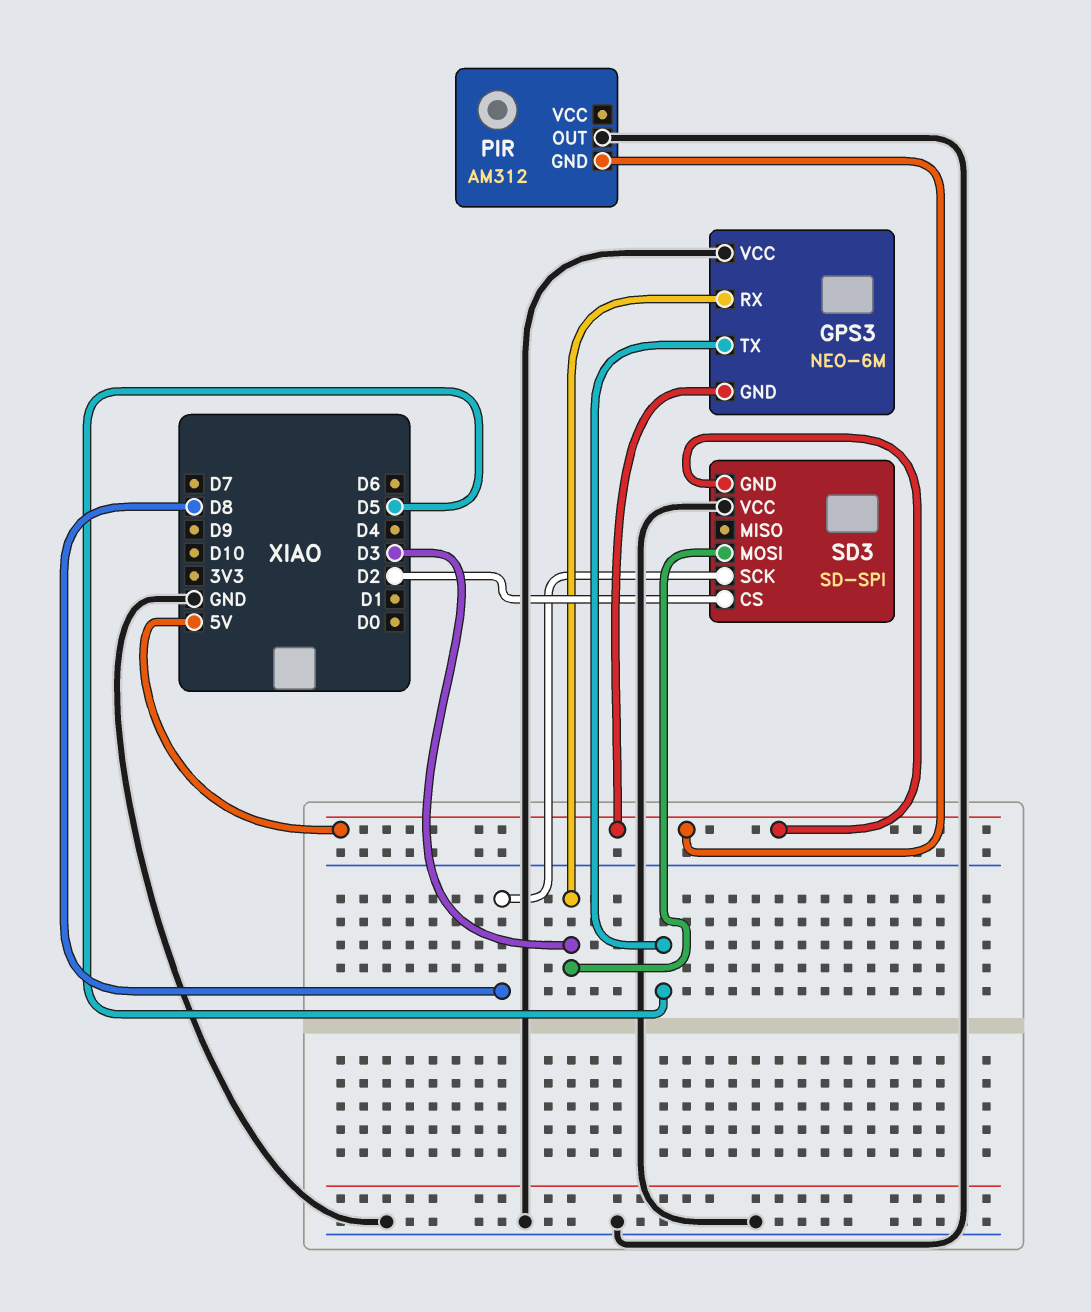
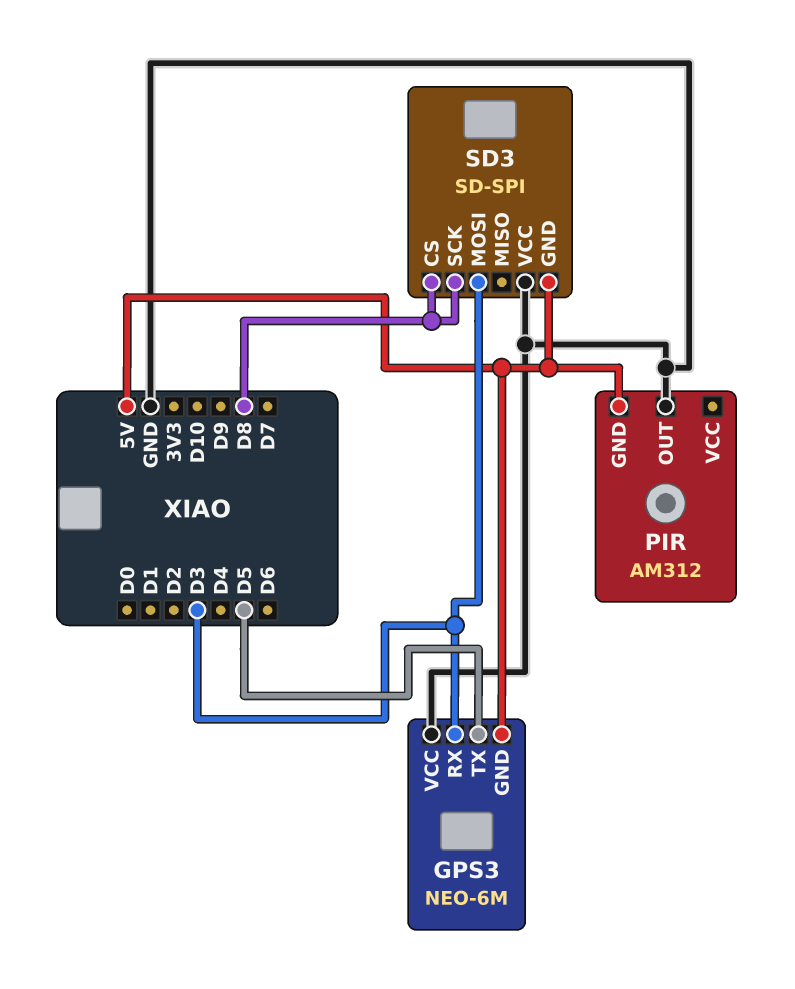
SD3 pin CS: D2 -> D8

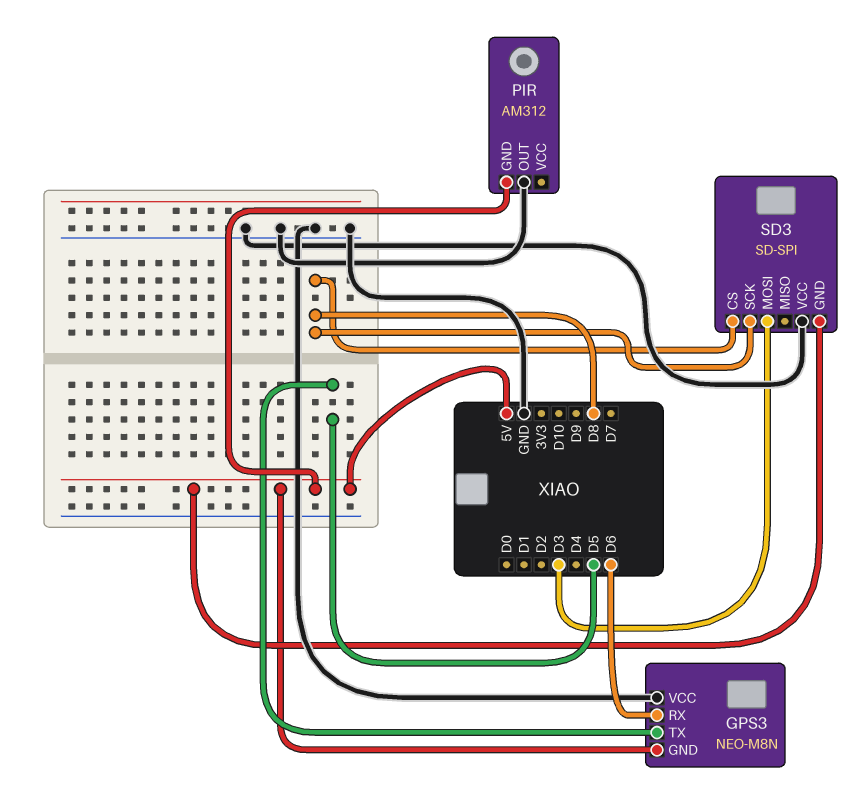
GPS3: NEO-6M -> NEO-M8N
GPS3 pin RX: D3 -> D6

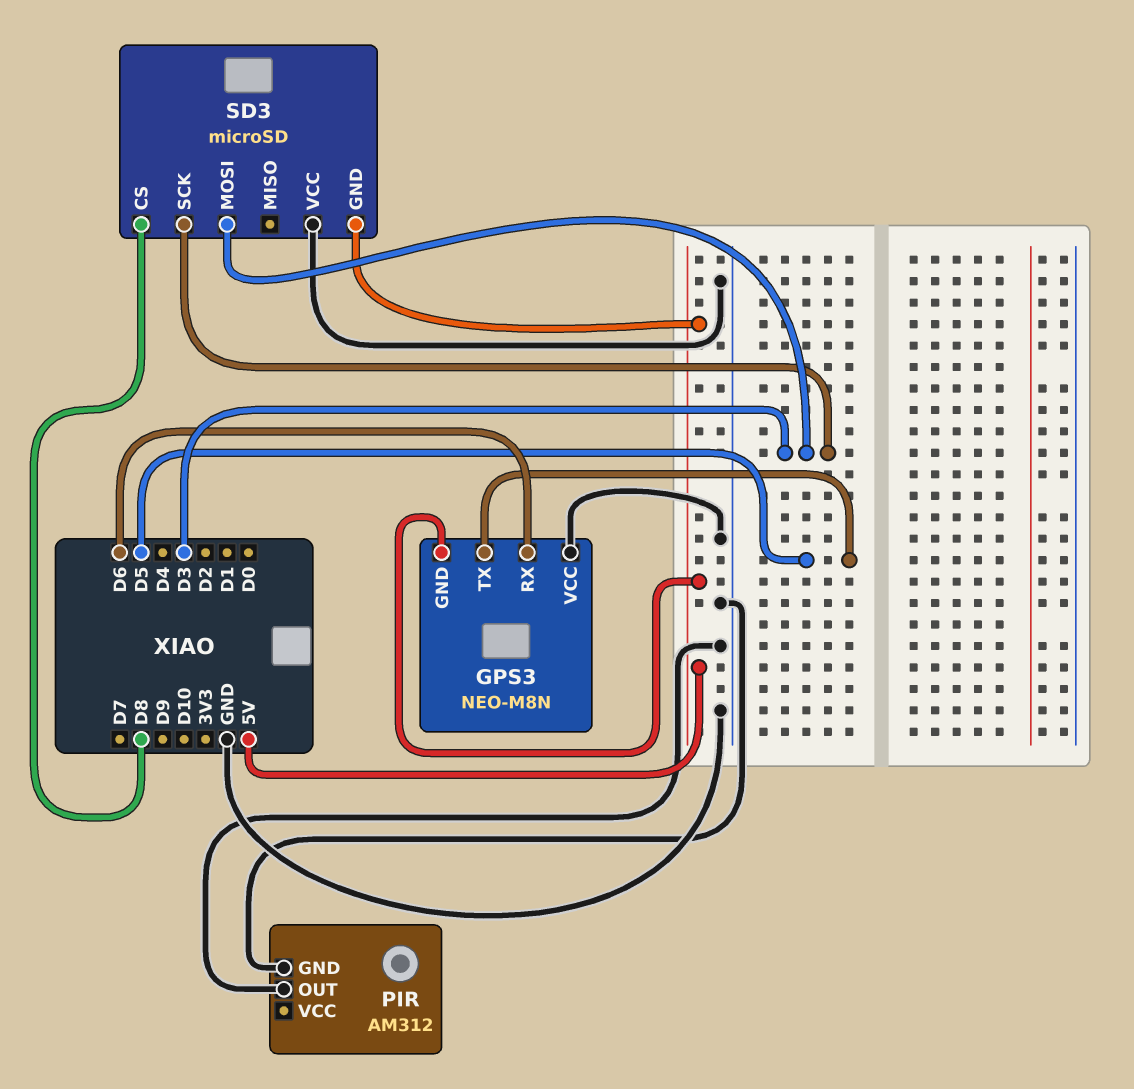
PIR pin GND: 5V -> GND
SD3: SD-SPI -> microSD
SD3 pin SCK: D8 -> D3

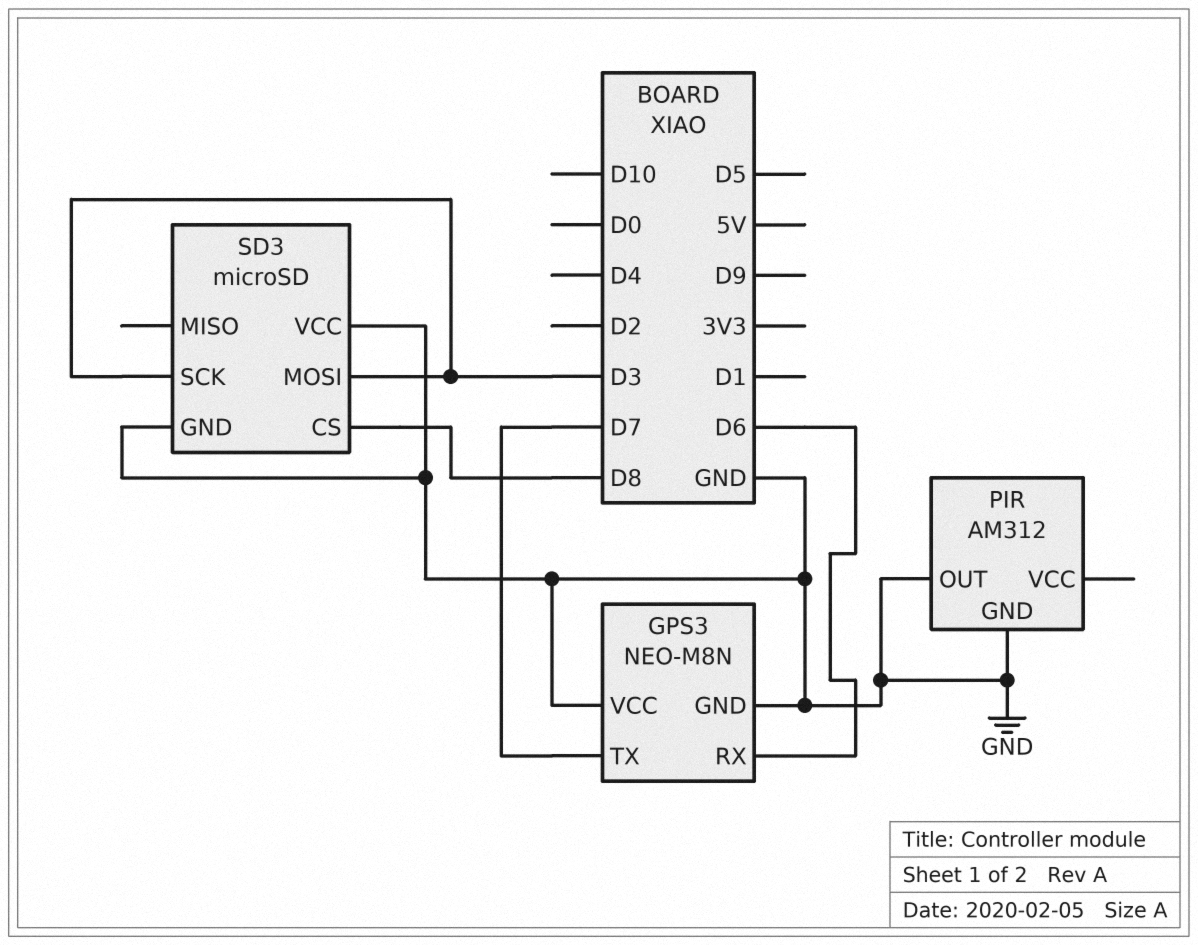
GPS3 pin GND: 5V -> GND
GPS3 pin TX: D5 -> D7
SD3 pin GND: 5V -> GND

